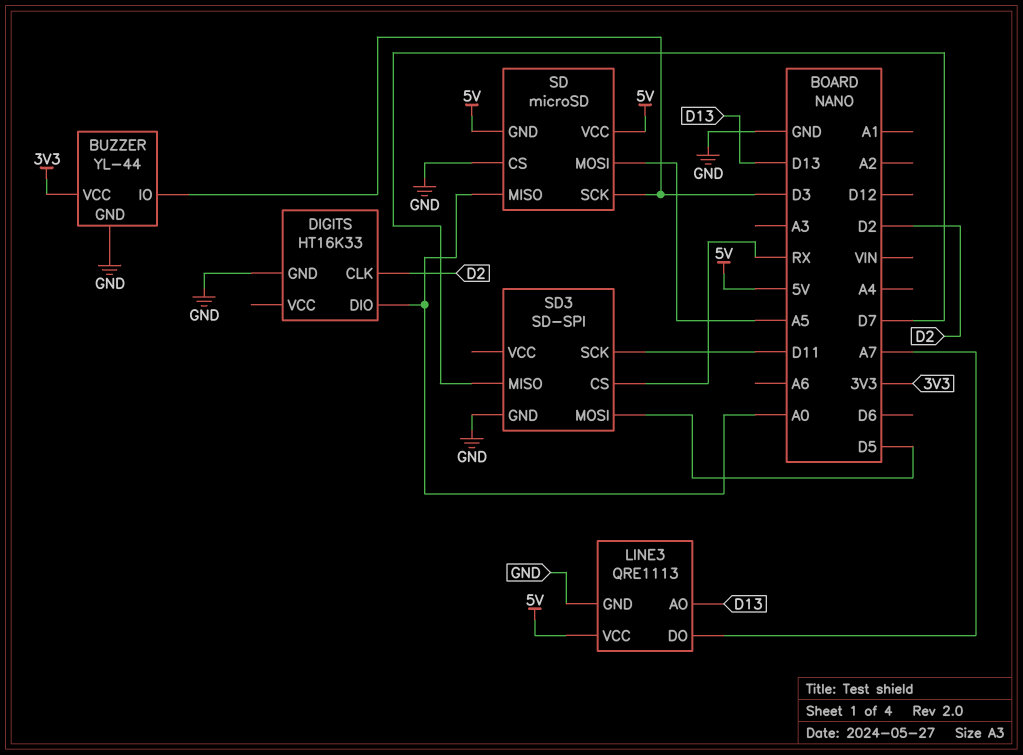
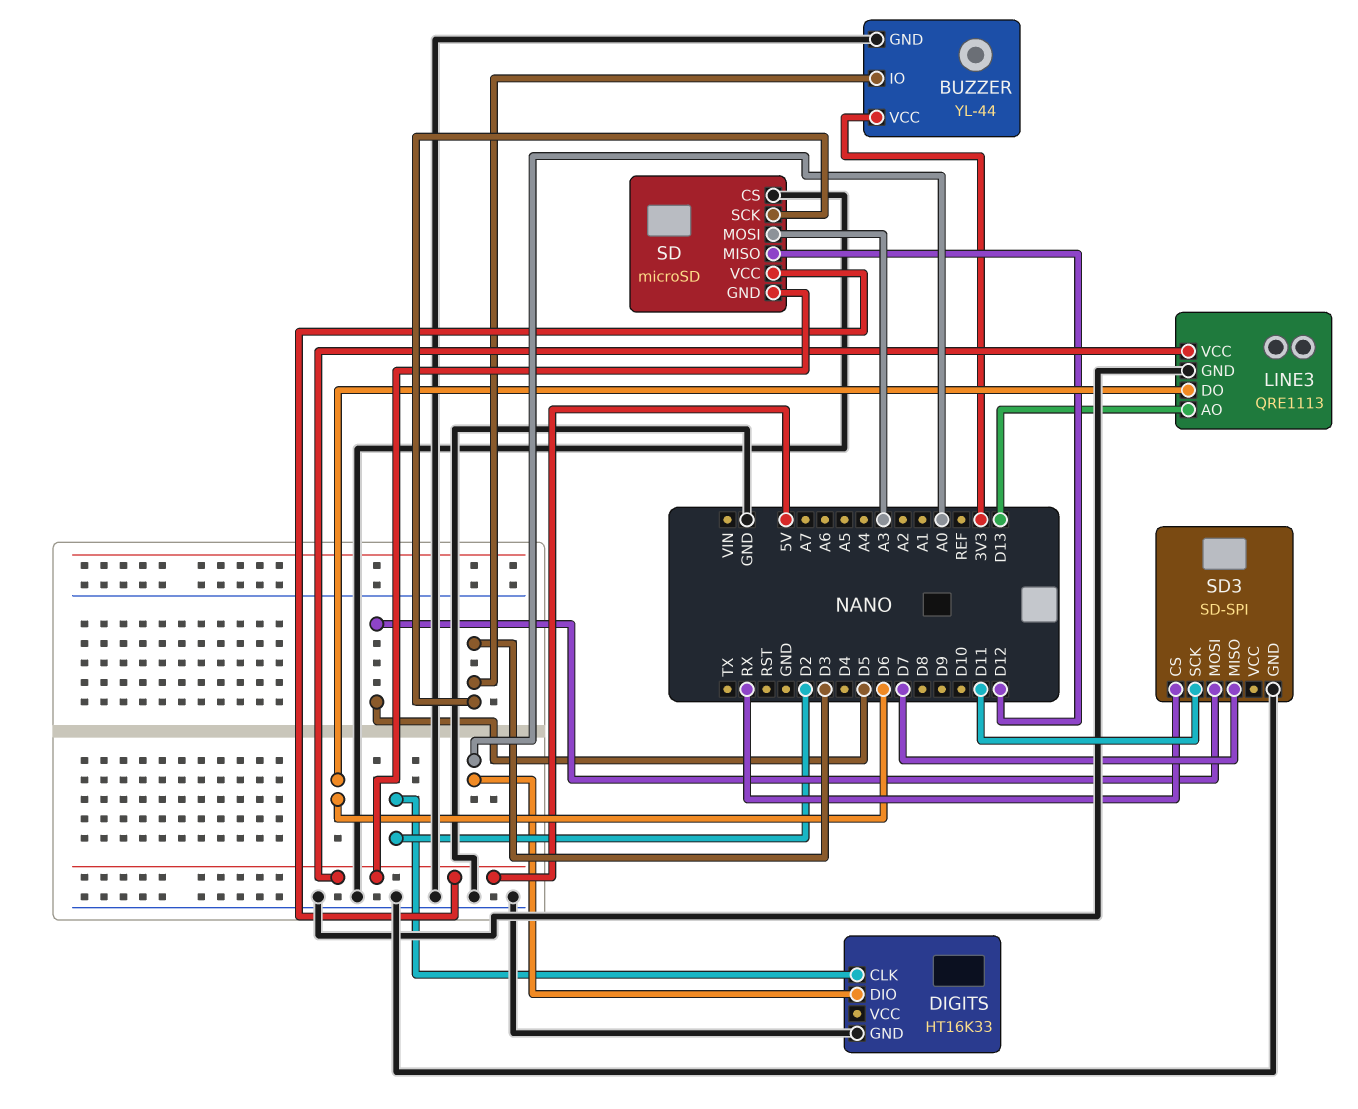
LINE3 pin DO: A7 -> D6
SD pin MISO: A0 -> D12
SD pin MOSI: A5 -> A3

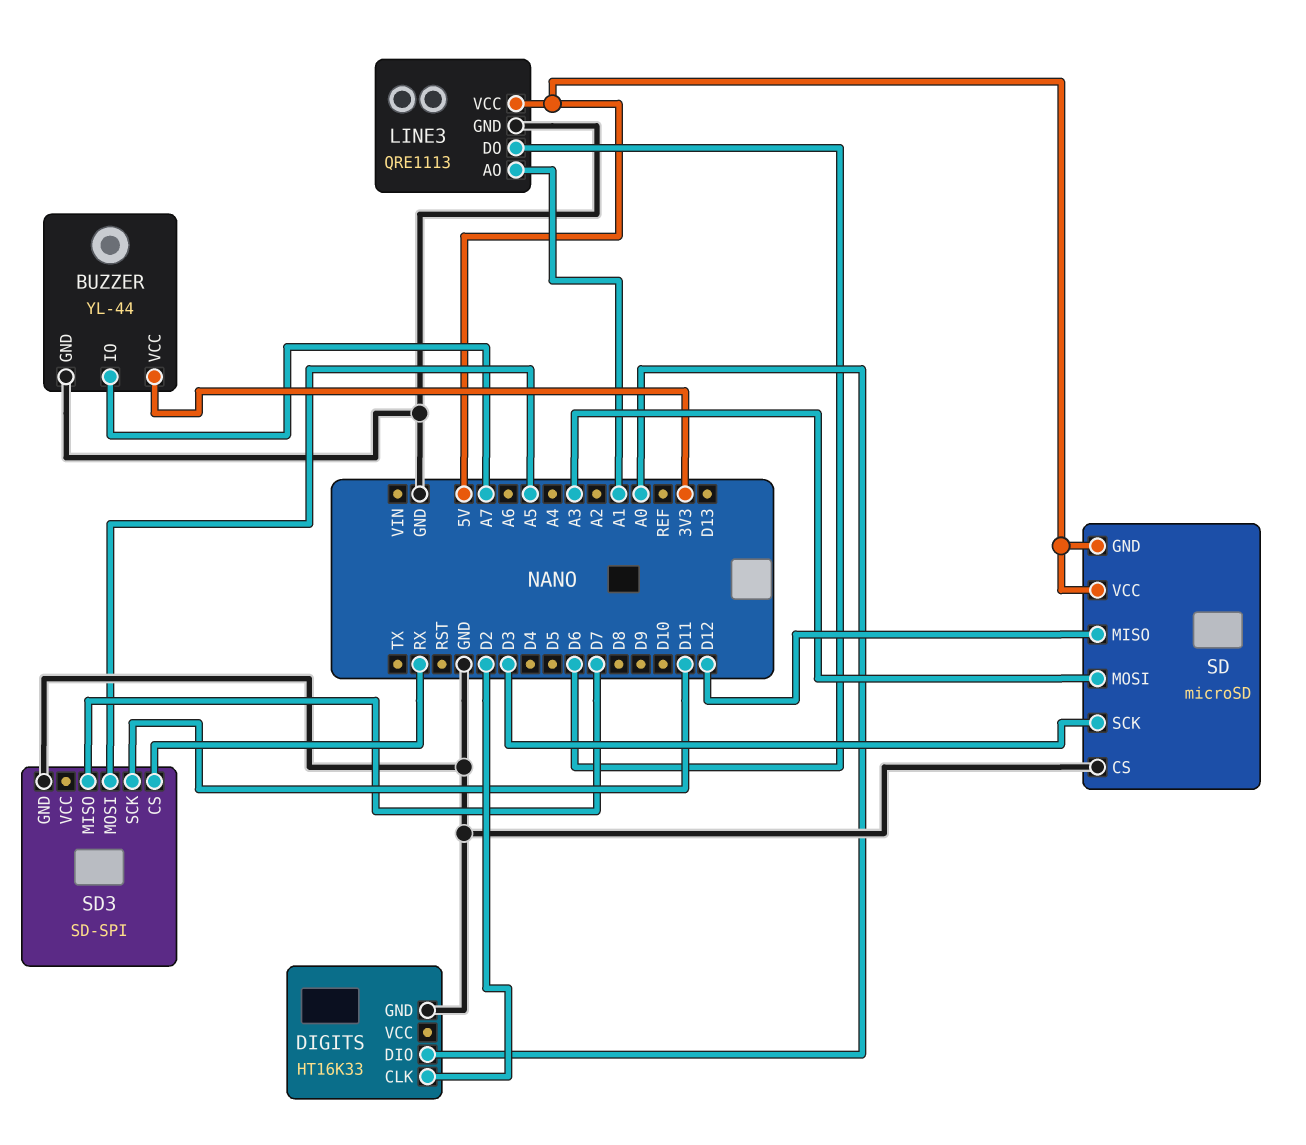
BUZZER pin IO: D3 -> A7
LINE3 pin AO: D13 -> A1
SD3 pin MOSI: D5 -> A5

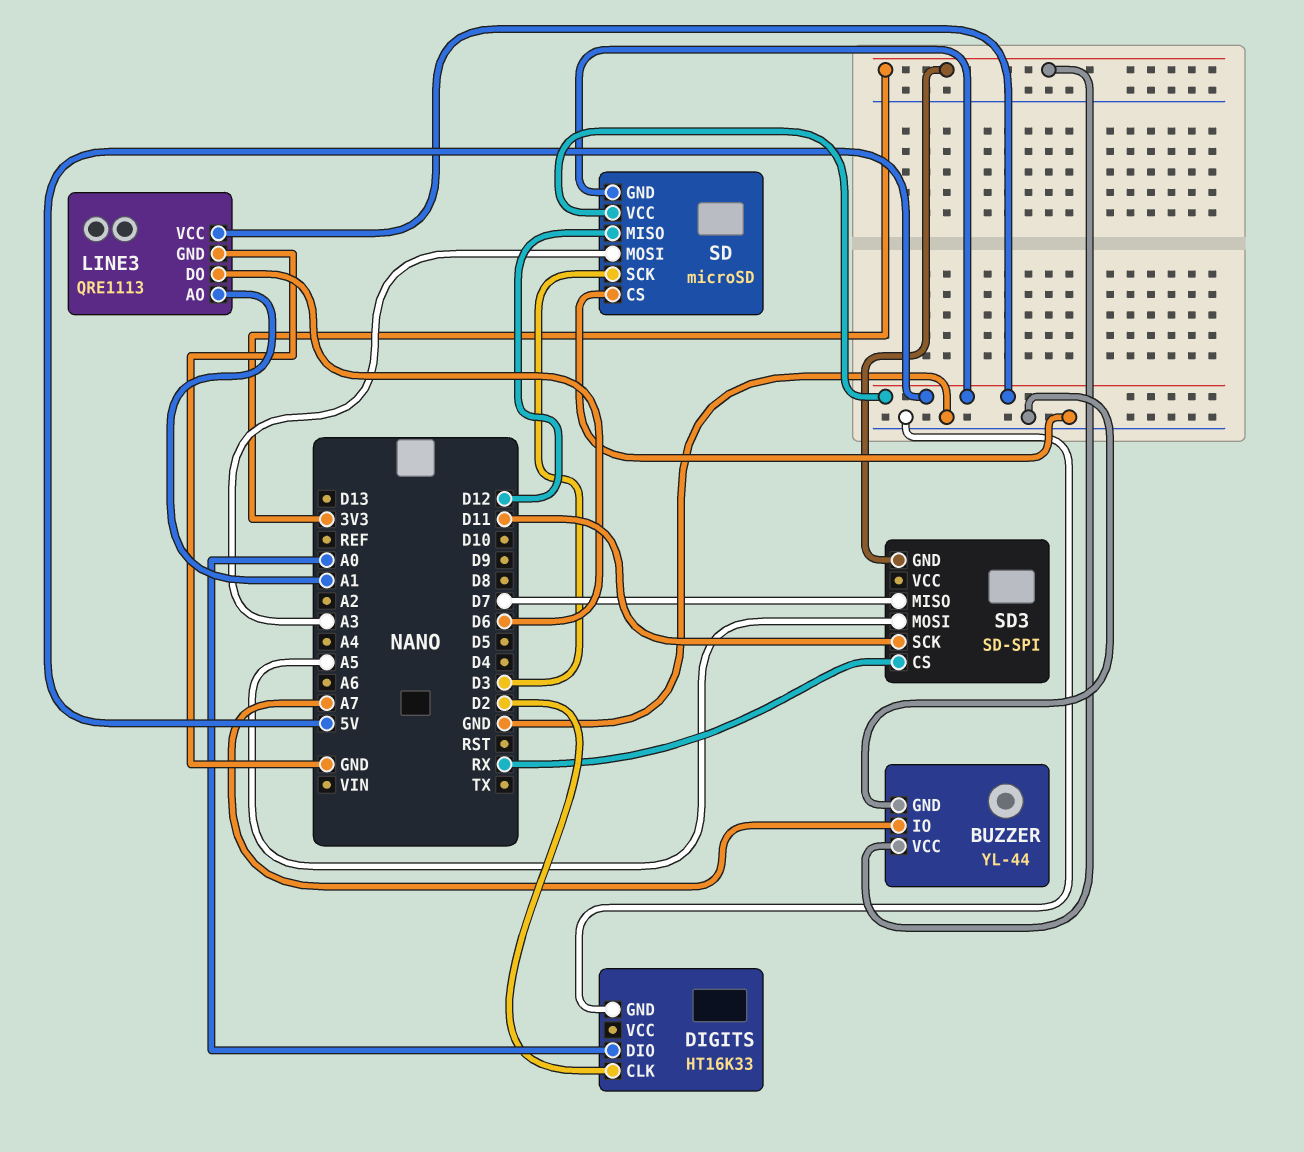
SD3 pin GND: GND -> 3V3

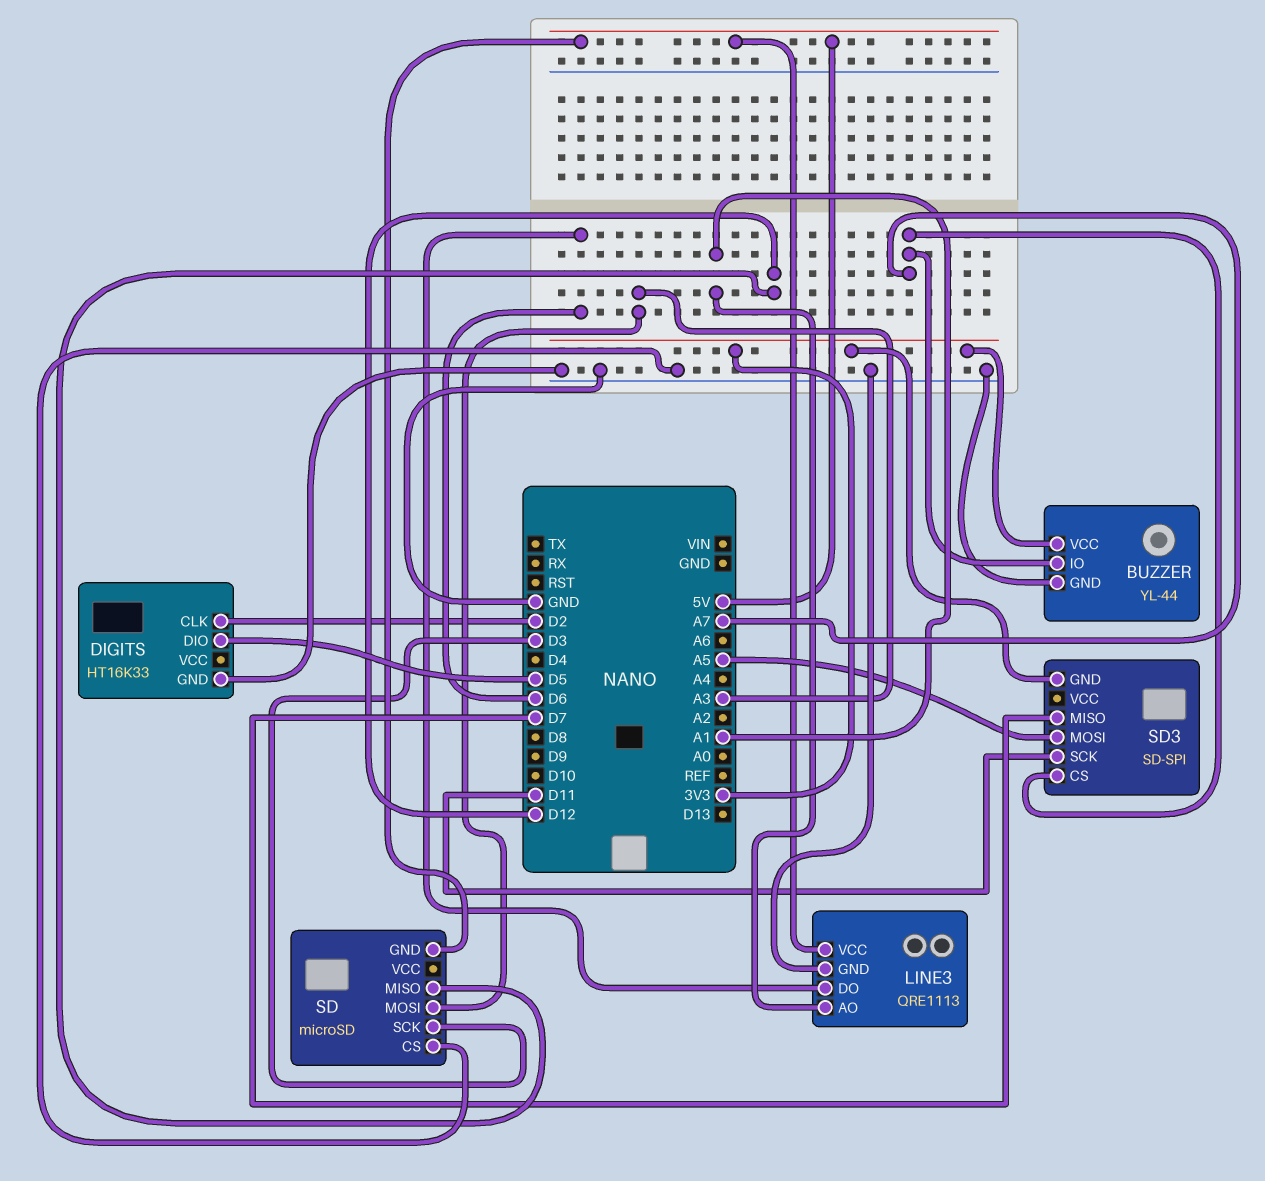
DIGITS pin DIO: A0 -> D5
SD pin VCC: 5V -> none
SD3 pin CS: RX -> A7

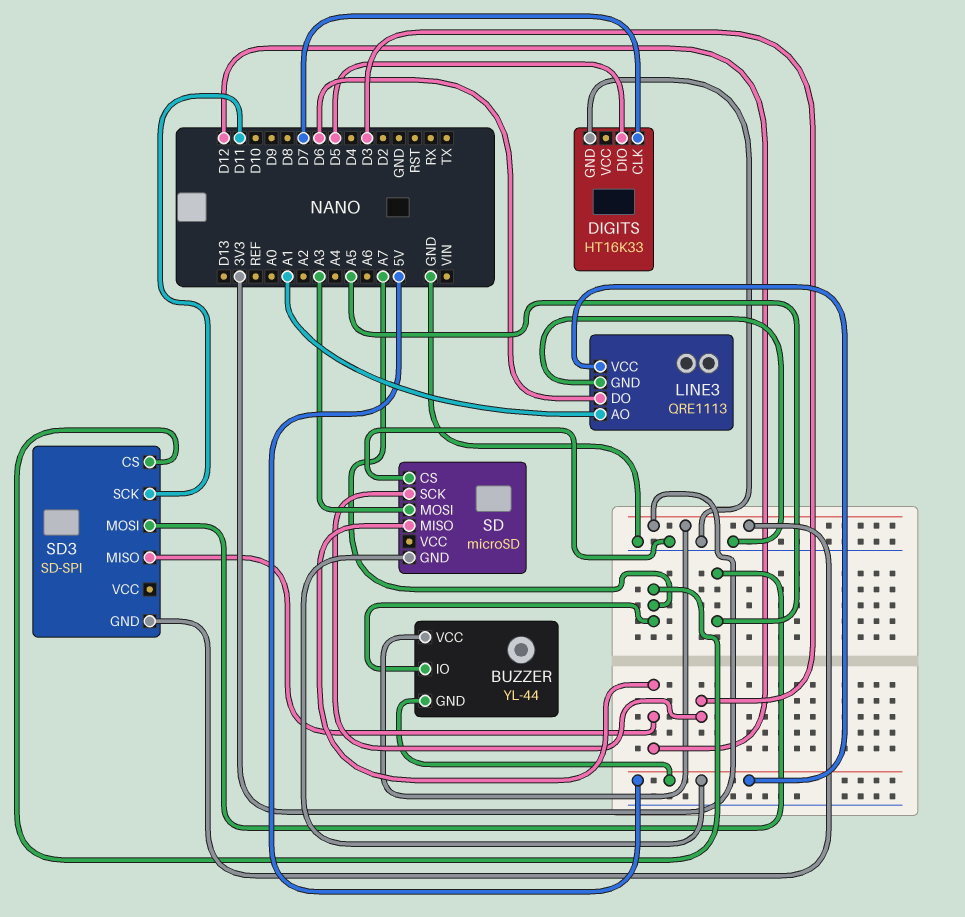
BUZZER pin GND: GND -> 5V
DIGITS pin CLK: D2 -> D7
SD3 pin MISO: D7 -> D12

